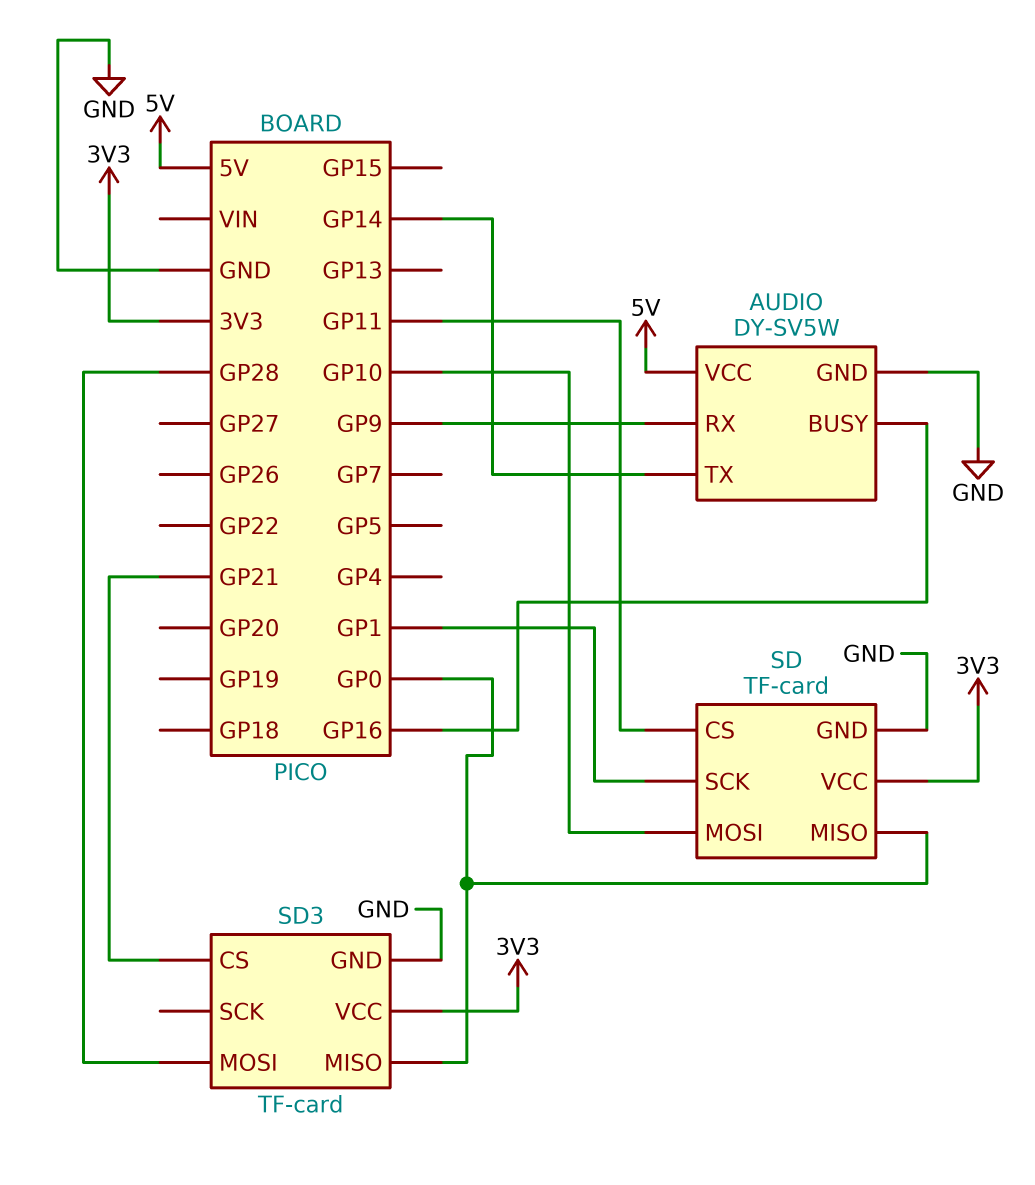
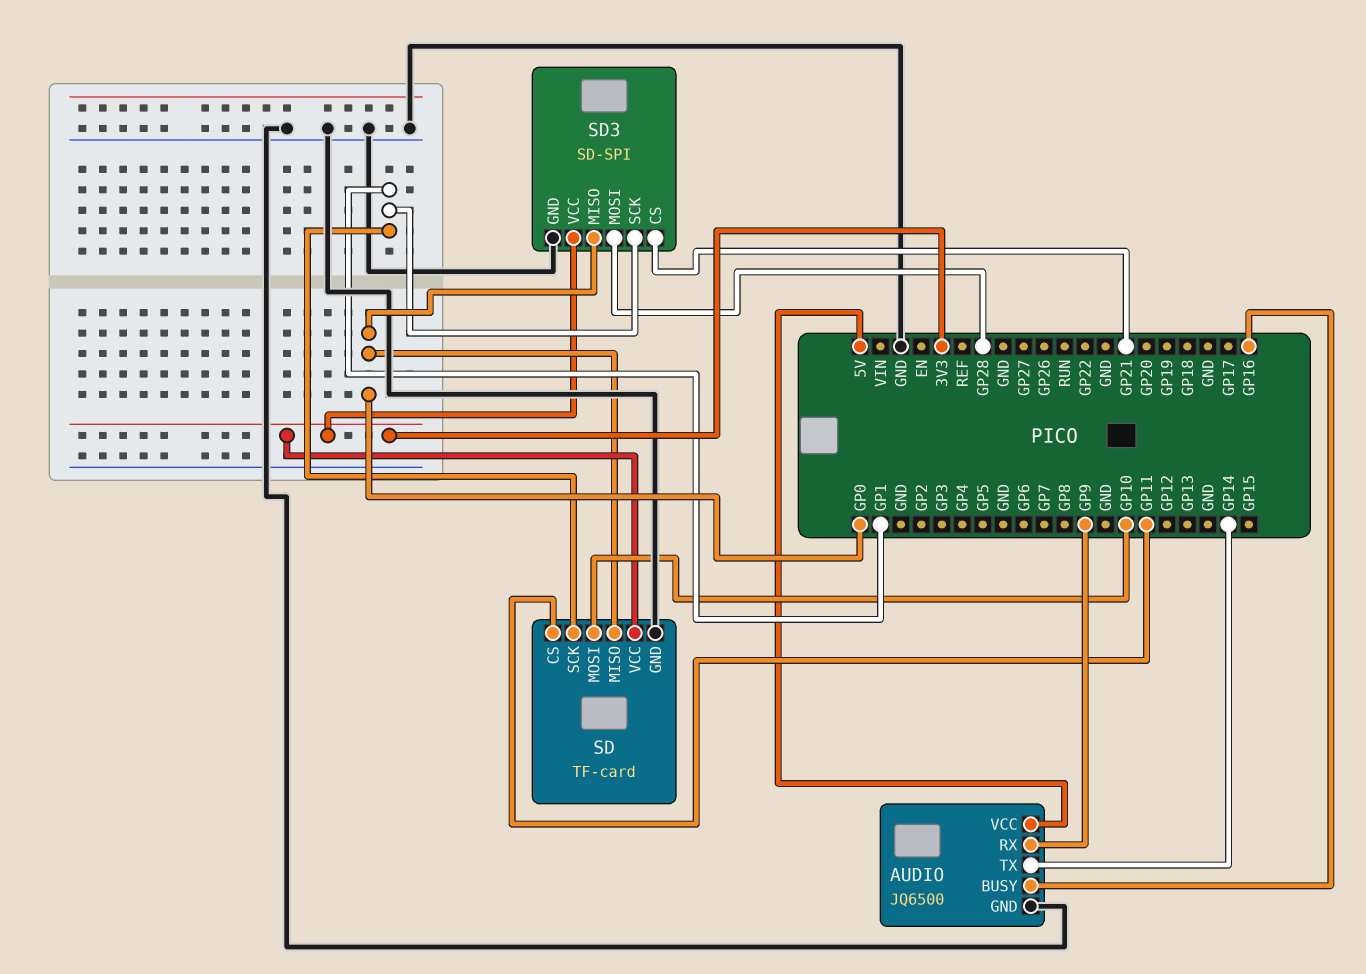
AUDIO: DY-SV5W -> JQ6500
SD3: TF-card -> SD-SPI
SD3 pin SCK: none -> GP1

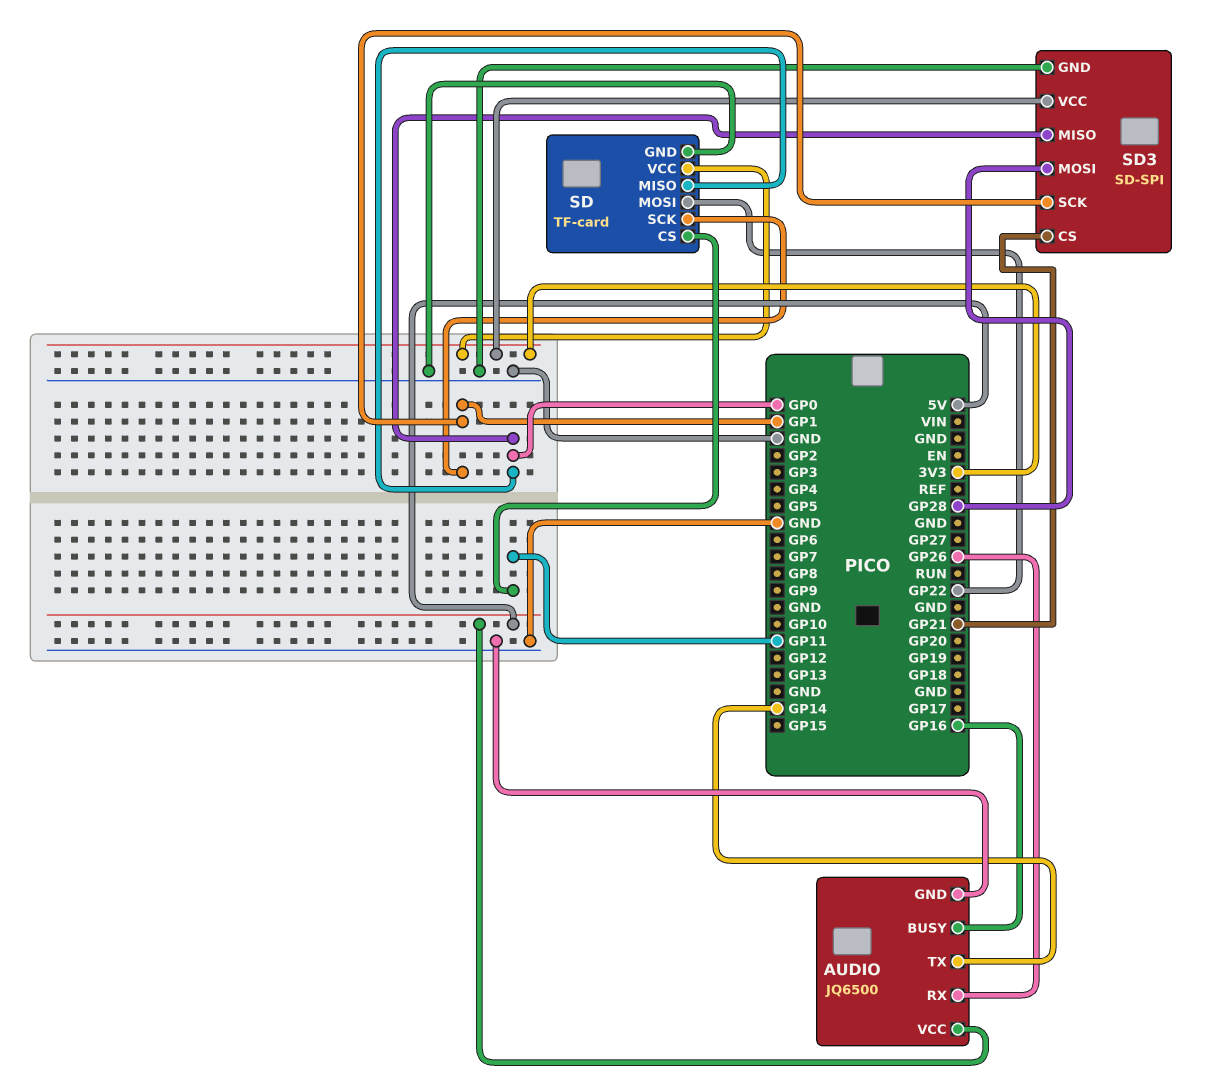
AUDIO pin RX: GP9 -> GP26
SD pin MOSI: GP10 -> GP22

